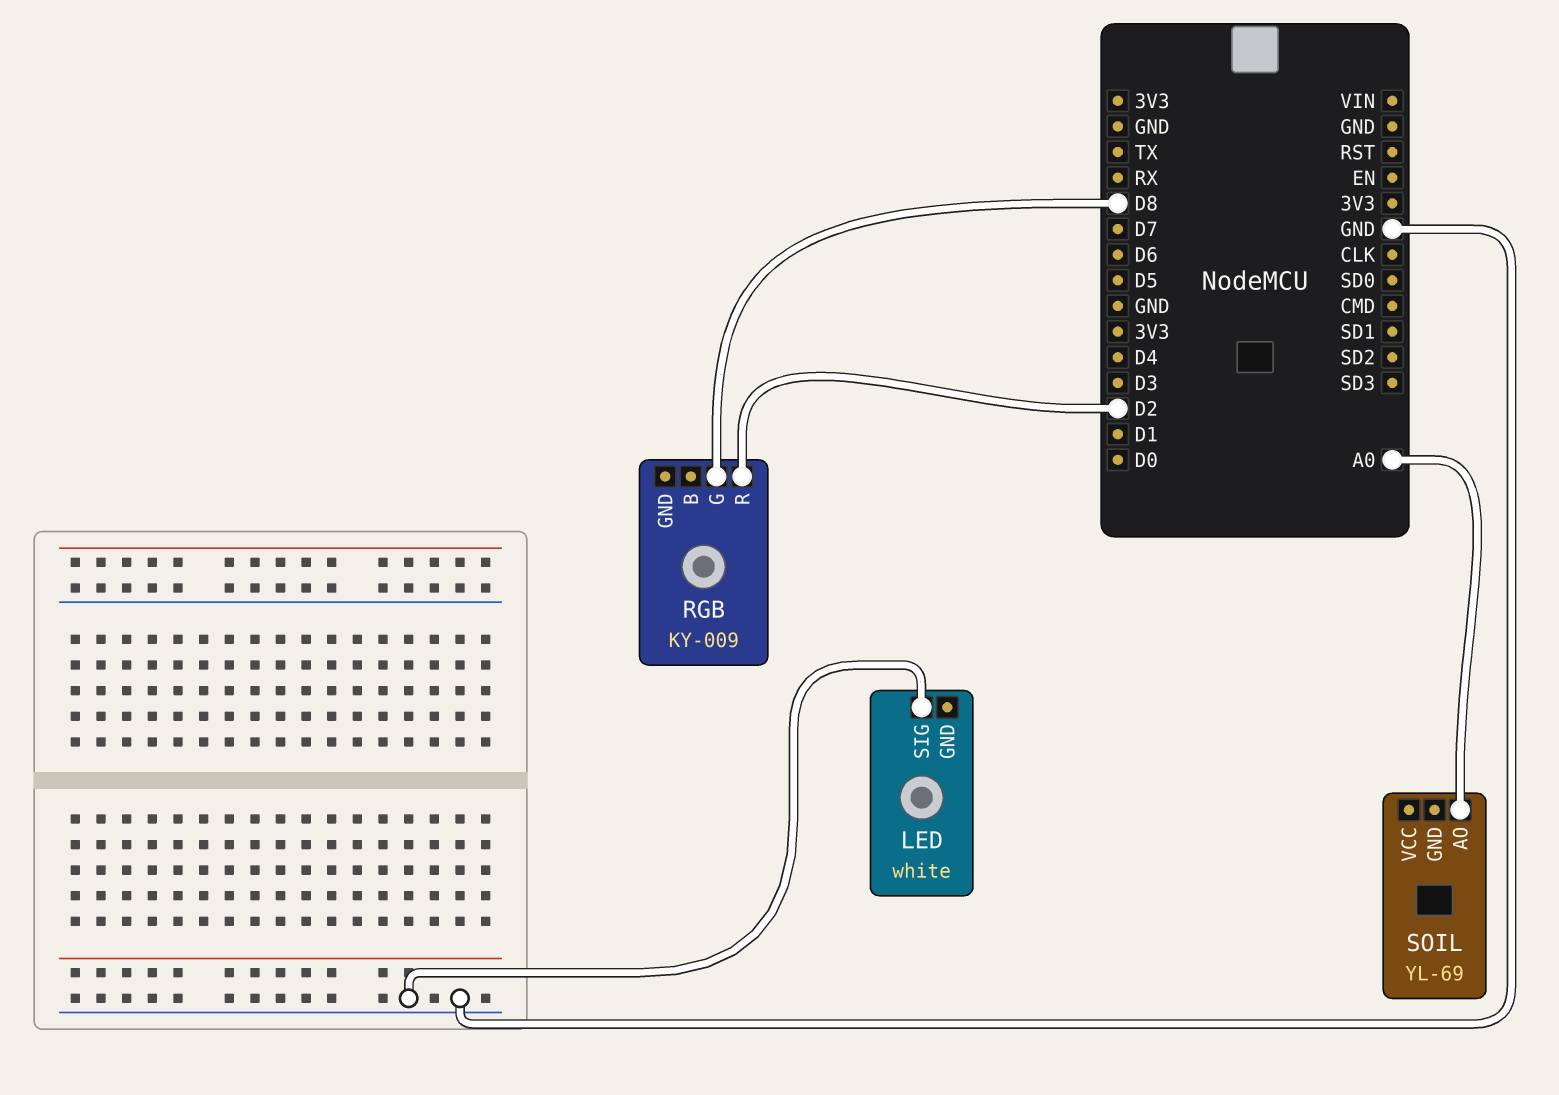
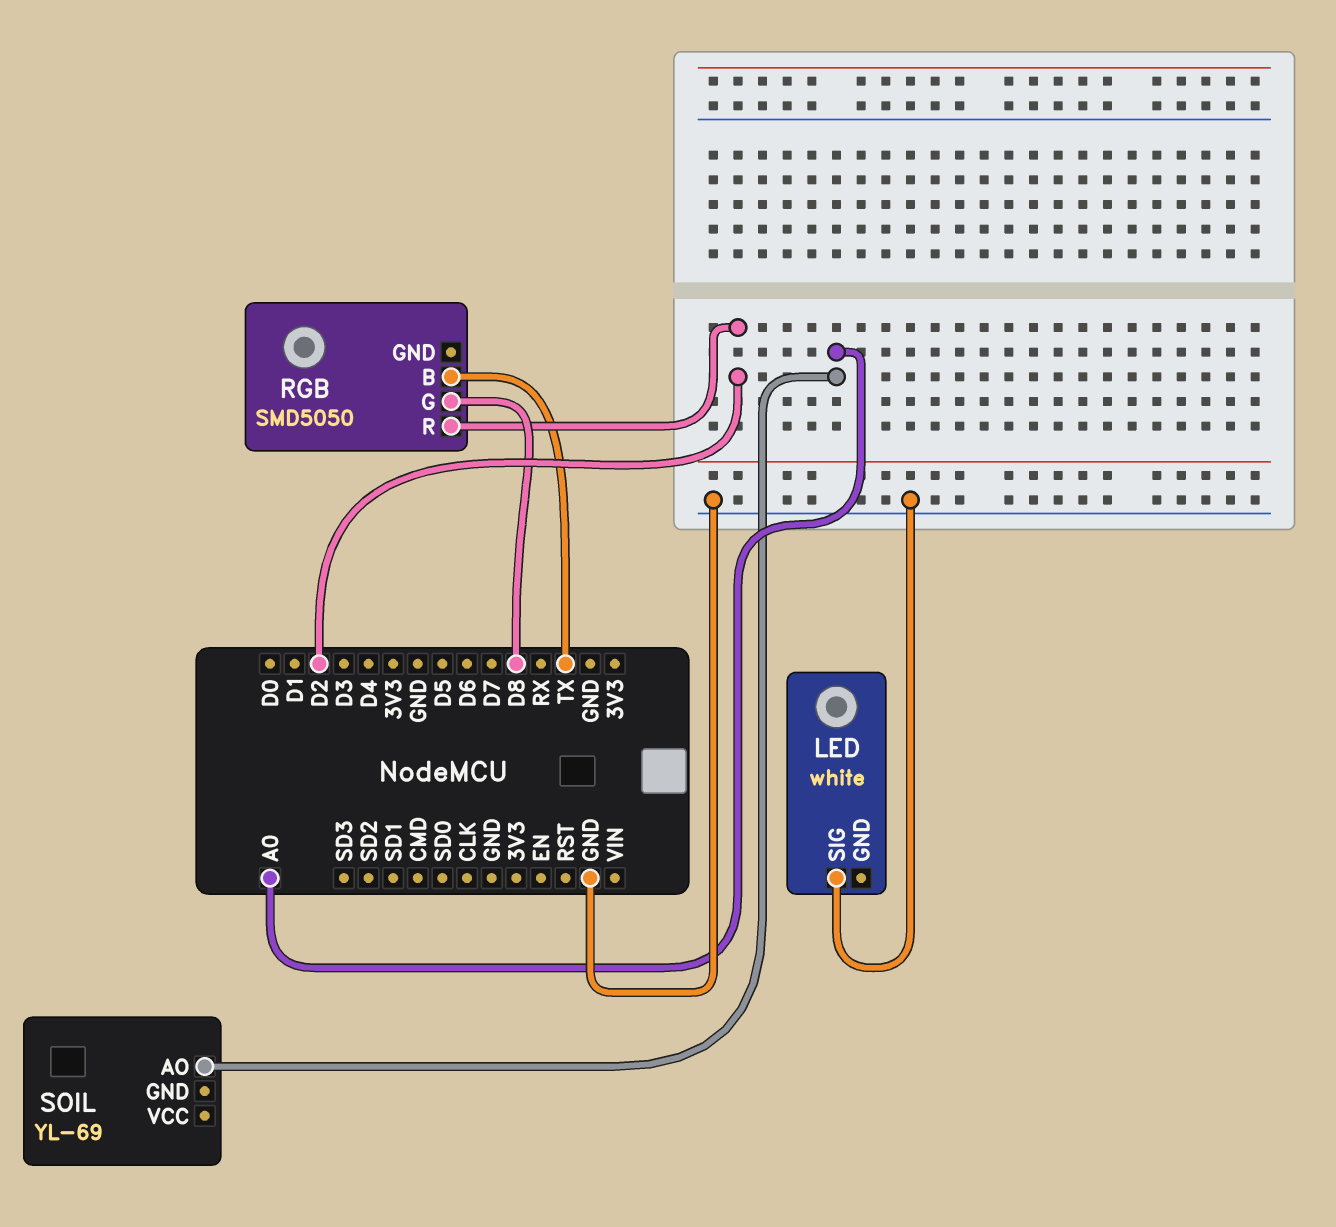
RGB: KY-009 -> SMD5050
RGB pin B: none -> TX

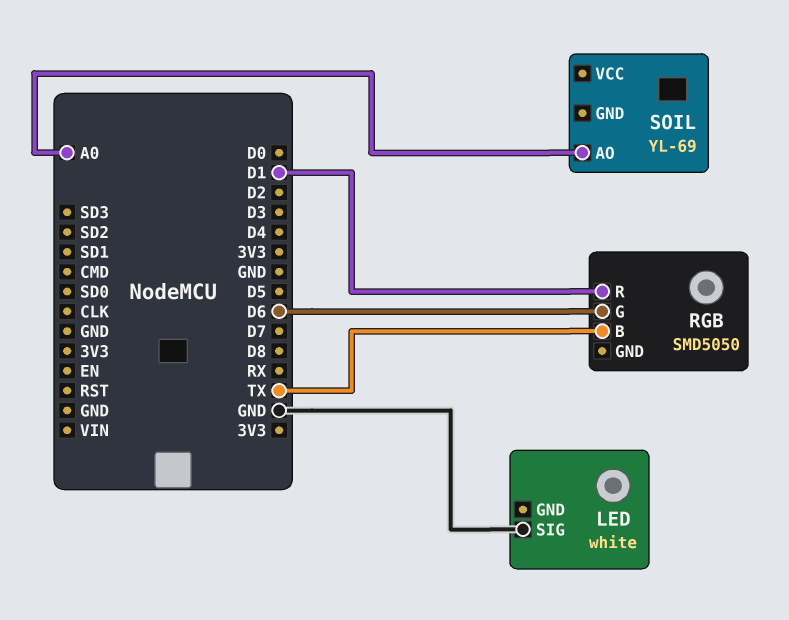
RGB pin G: D8 -> D6
RGB pin R: D2 -> D1

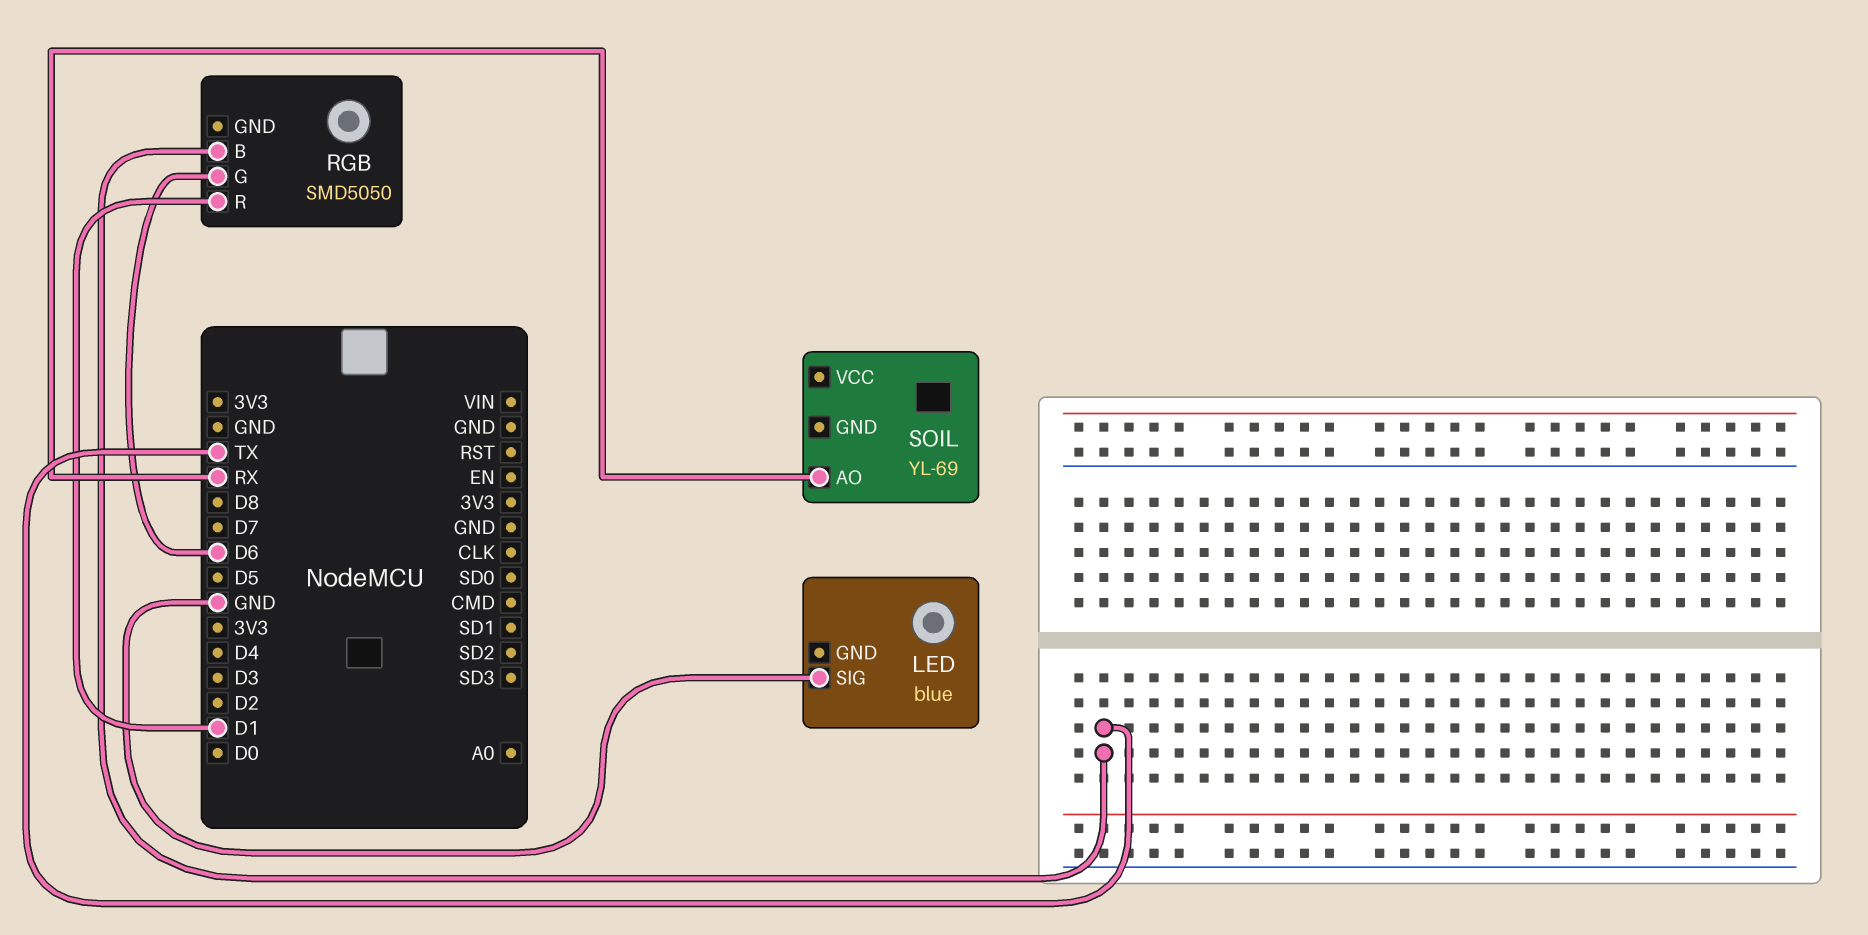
LED: white -> blue
SOIL pin AO: A0 -> RX

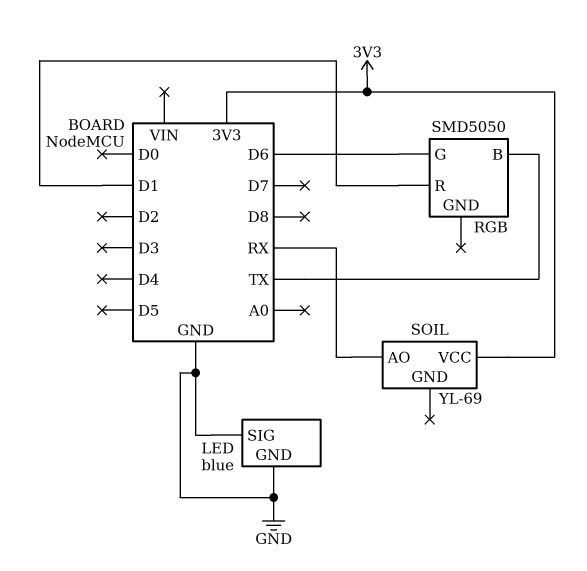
LED pin GND: none -> GND
SOIL pin VCC: none -> 3V3

